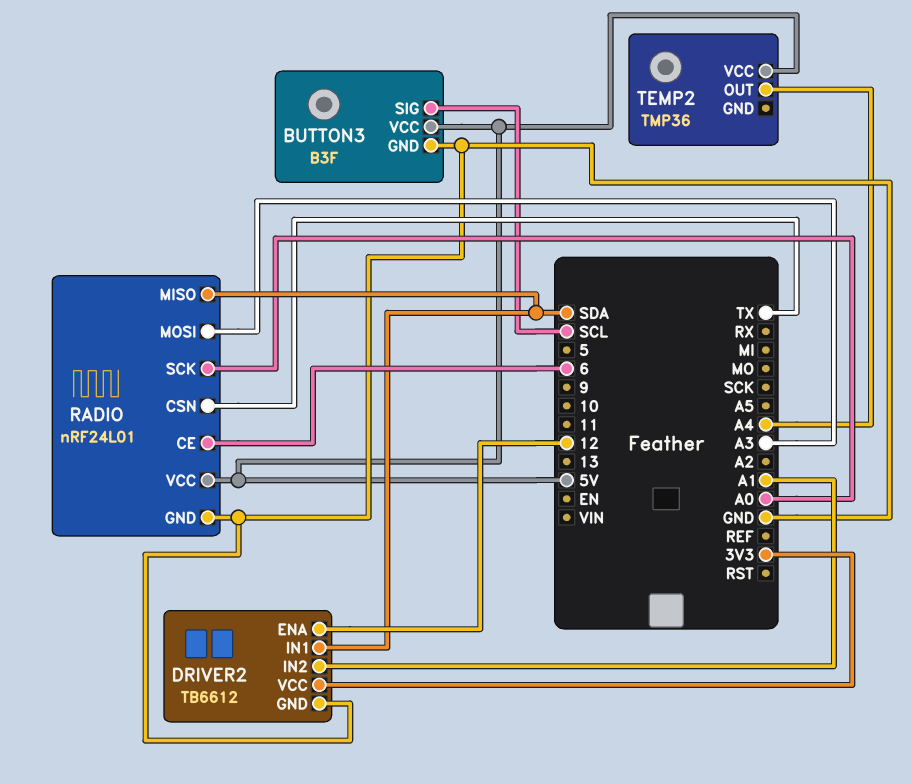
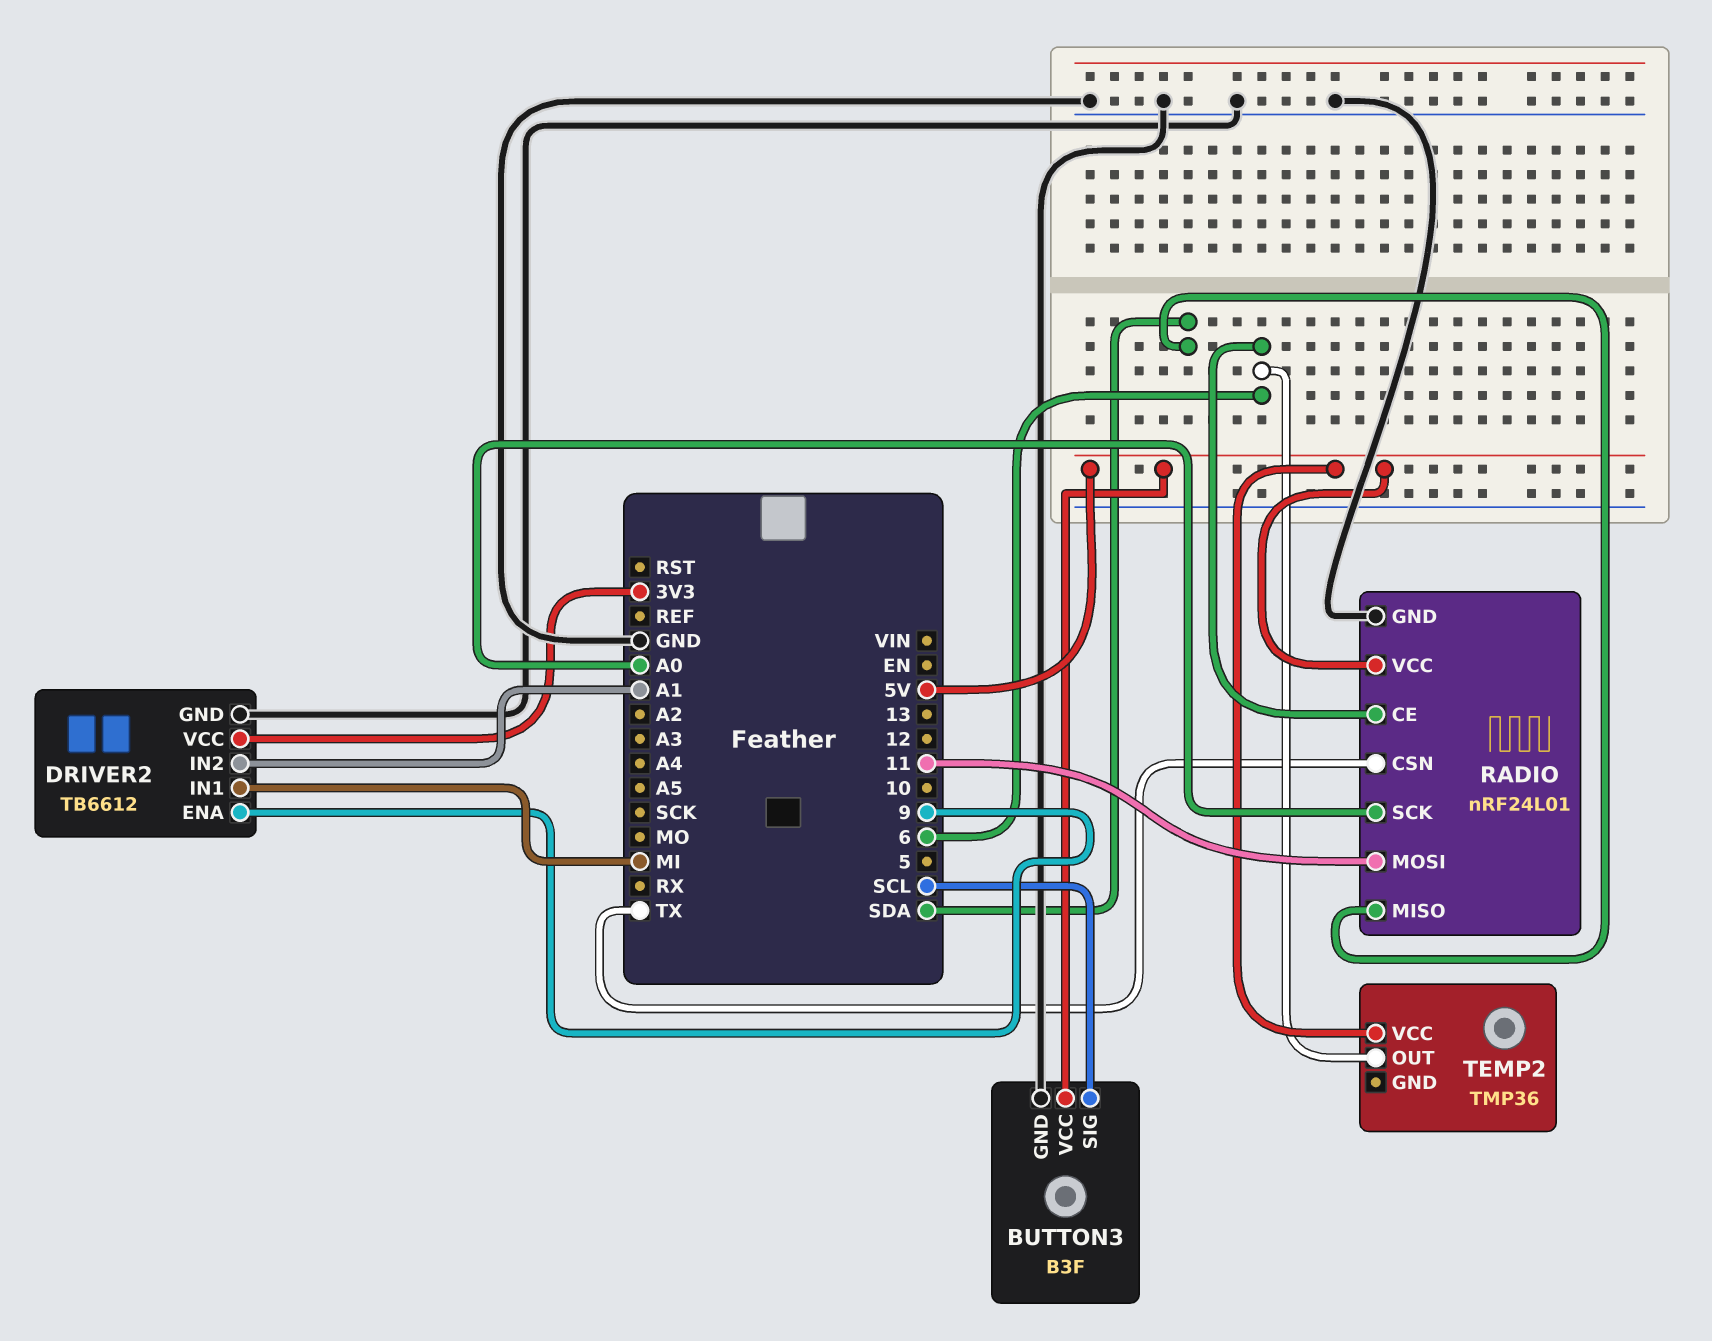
DRIVER2 pin ENA: 12 -> 9
DRIVER2 pin IN1: SDA -> MI
RADIO pin MOSI: A3 -> 11
TEMP2 pin OUT: A4 -> 6

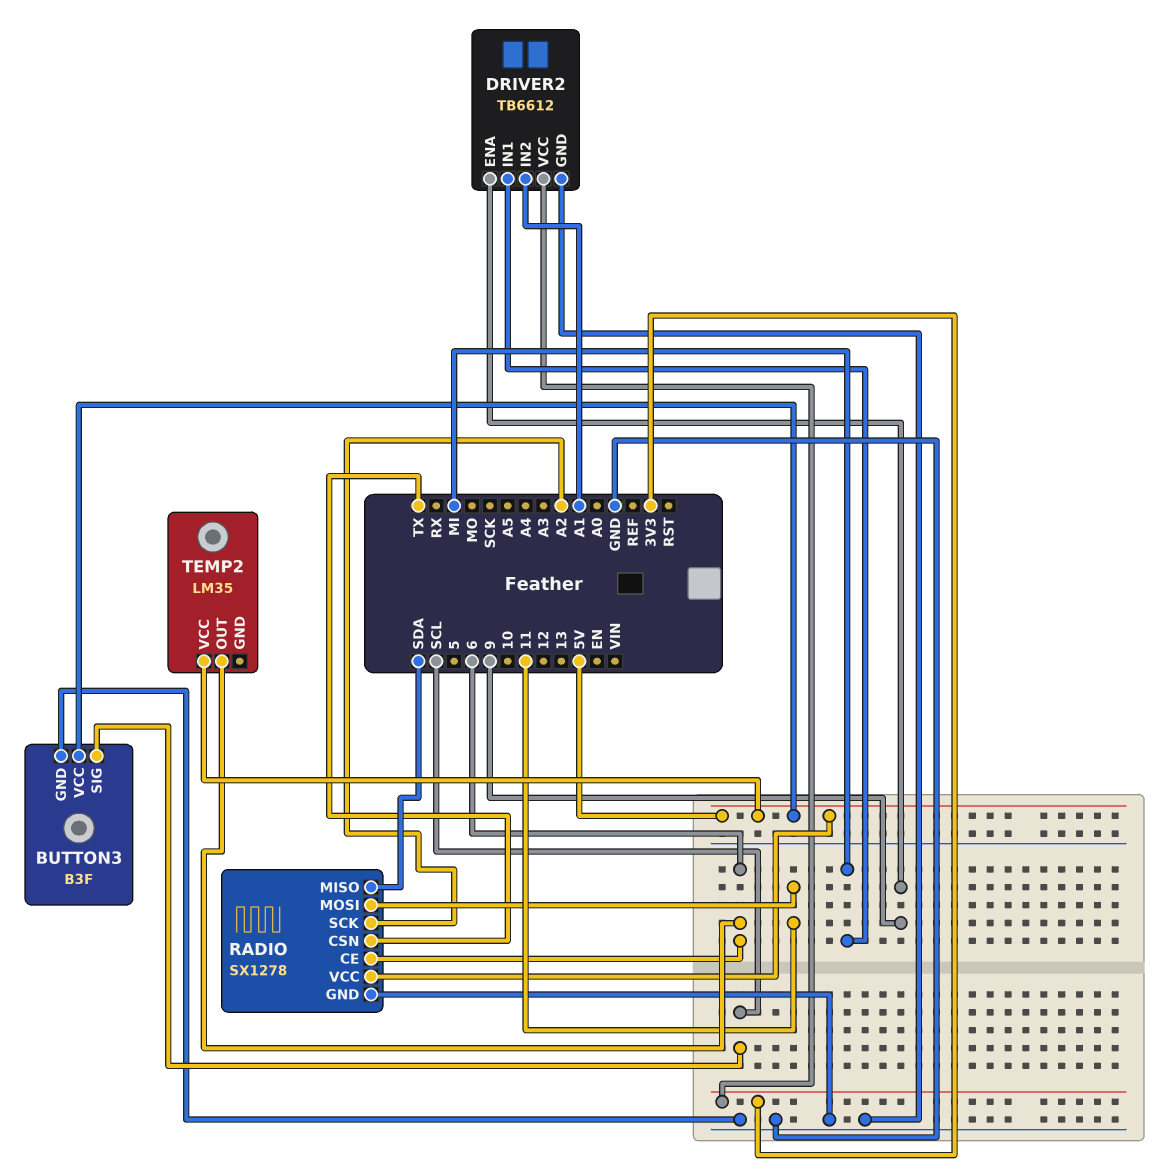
RADIO: nRF24L01 -> SX1278
RADIO pin SCK: A0 -> A2
TEMP2: TMP36 -> LM35

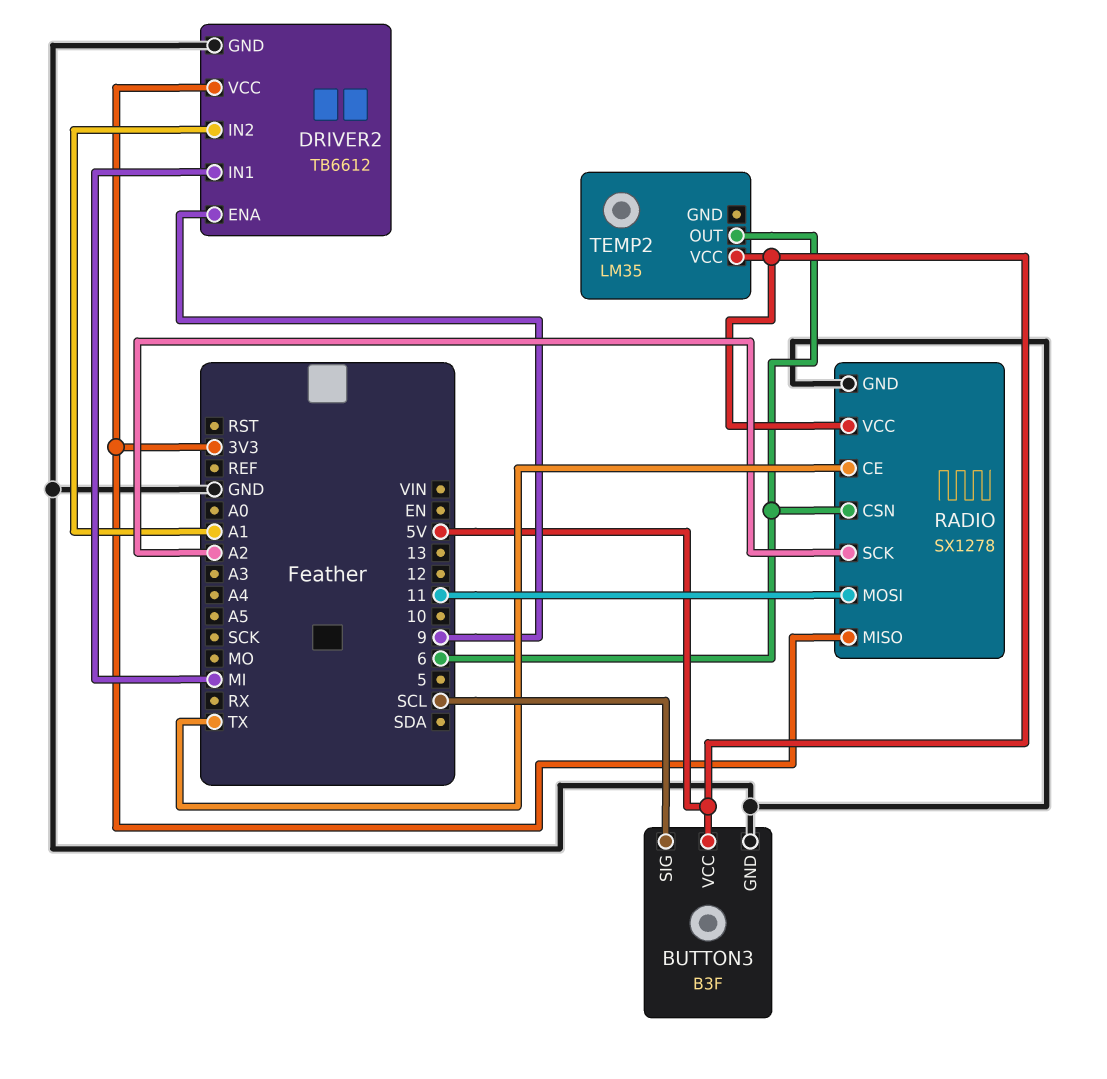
RADIO pin CE: 6 -> TX
RADIO pin CSN: TX -> 6
RADIO pin MISO: SDA -> 3V3

